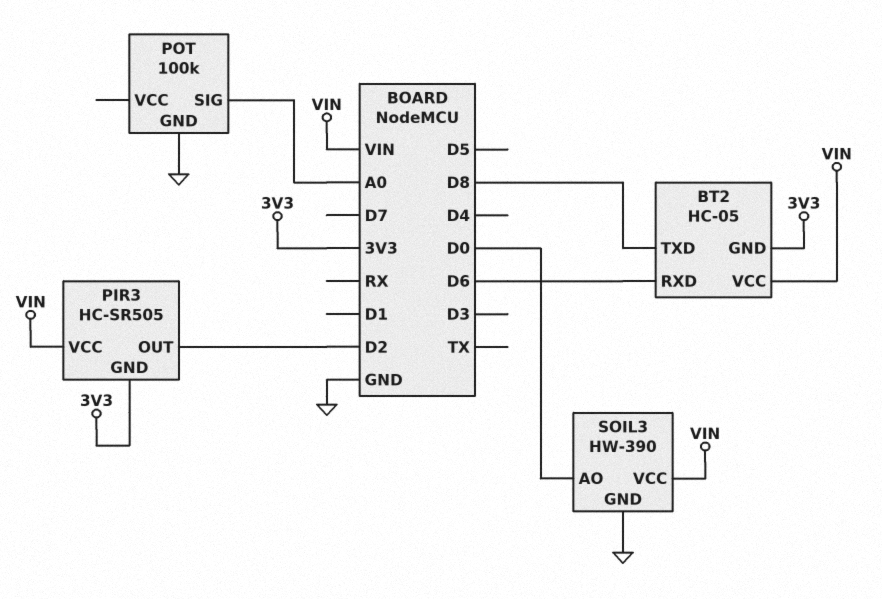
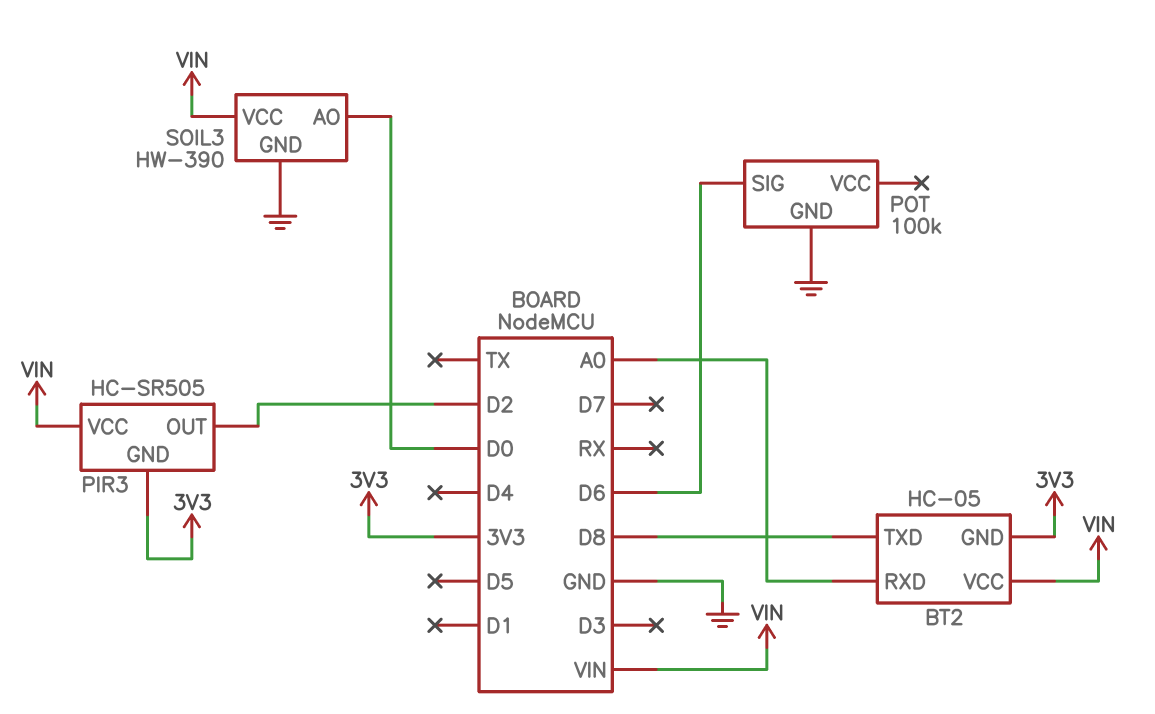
BT2 pin RXD: D6 -> A0
POT pin SIG: A0 -> D6

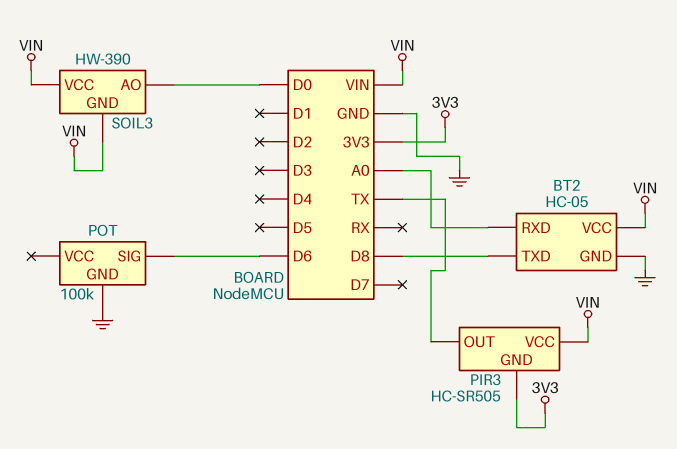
BT2 pin GND: 3V3 -> GND
PIR3 pin OUT: D2 -> TX
SOIL3 pin GND: GND -> VIN

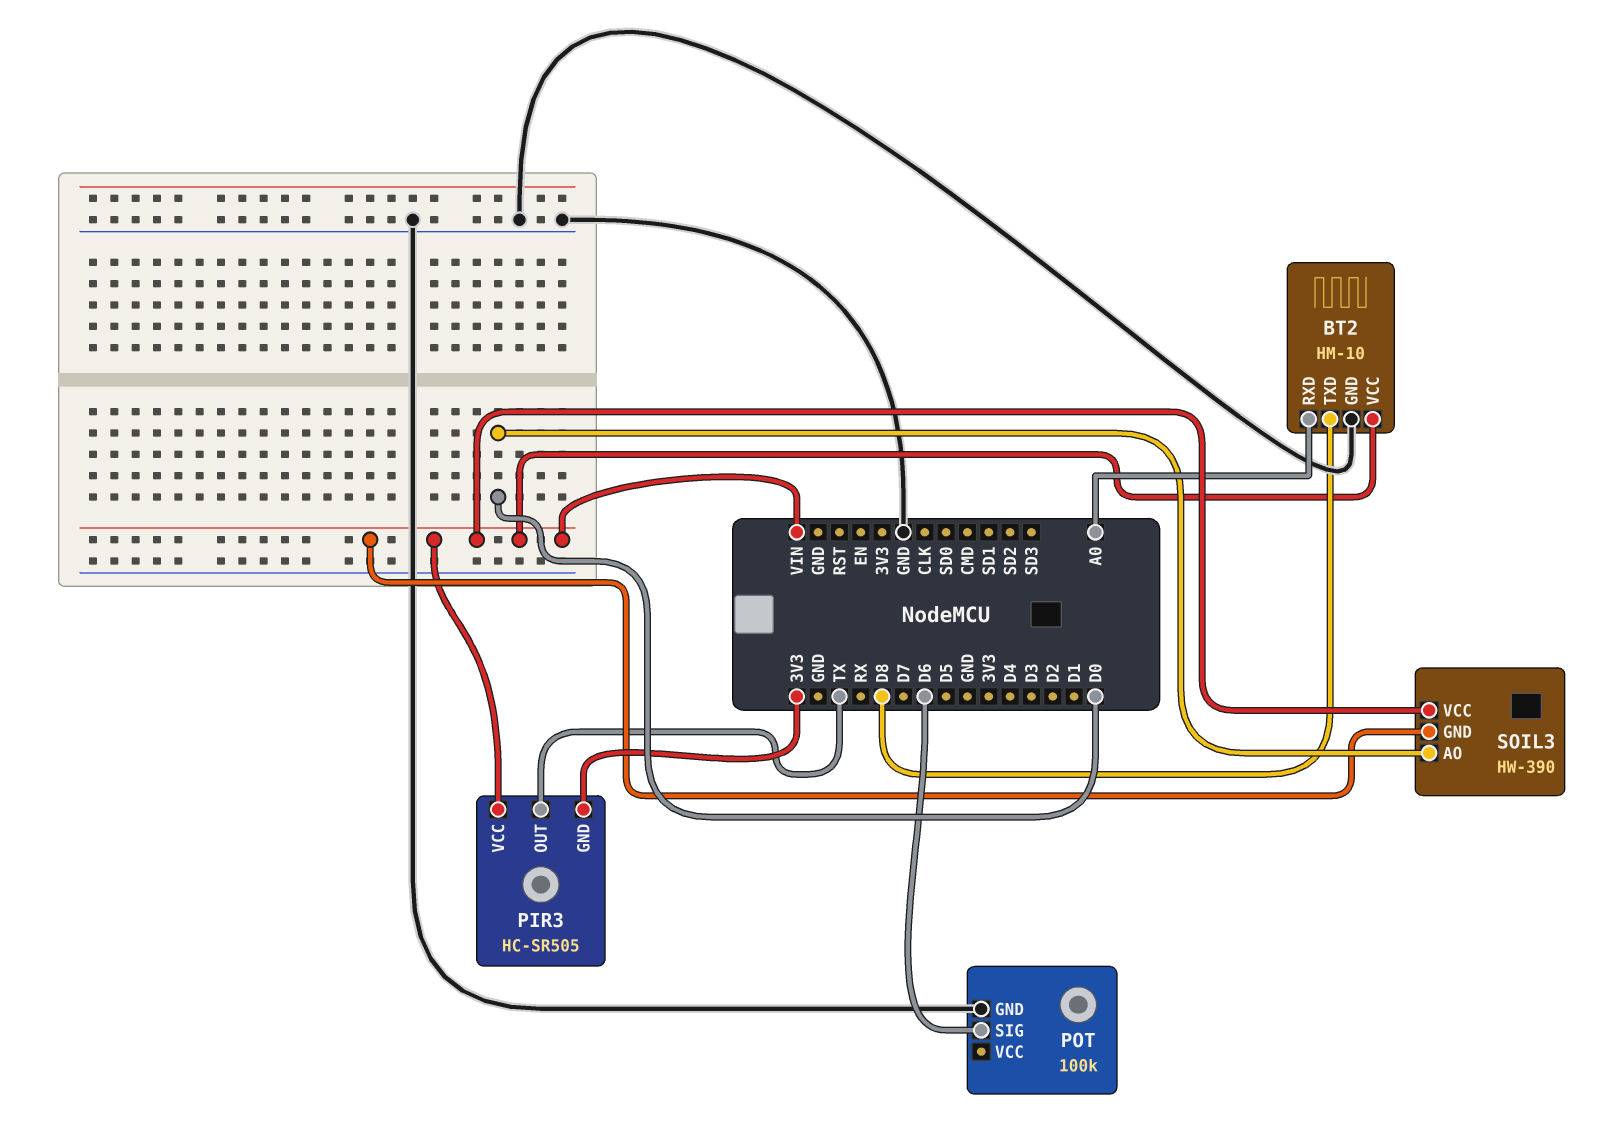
BT2: HC-05 -> HM-10

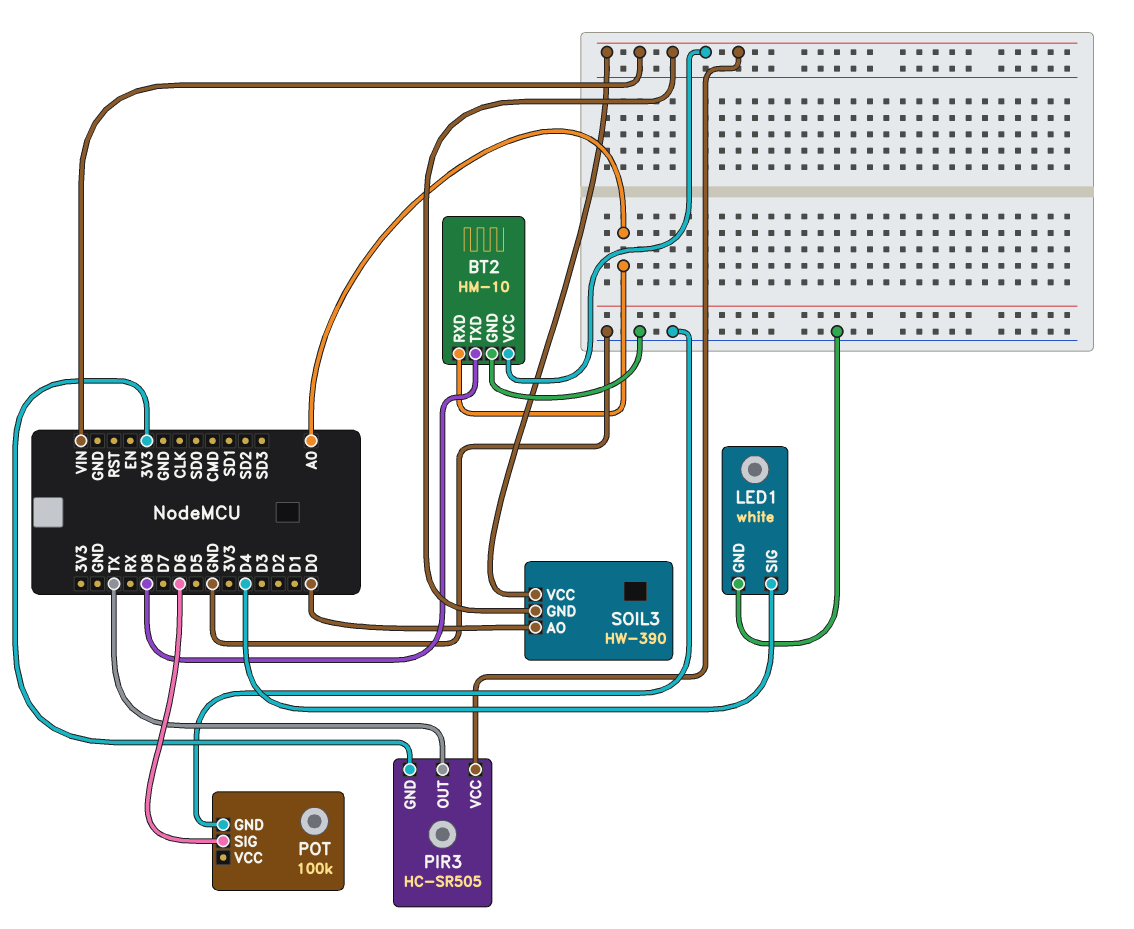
LED1: none -> white
LED1 pin GND: none -> GND
LED1 pin SIG: none -> D4

